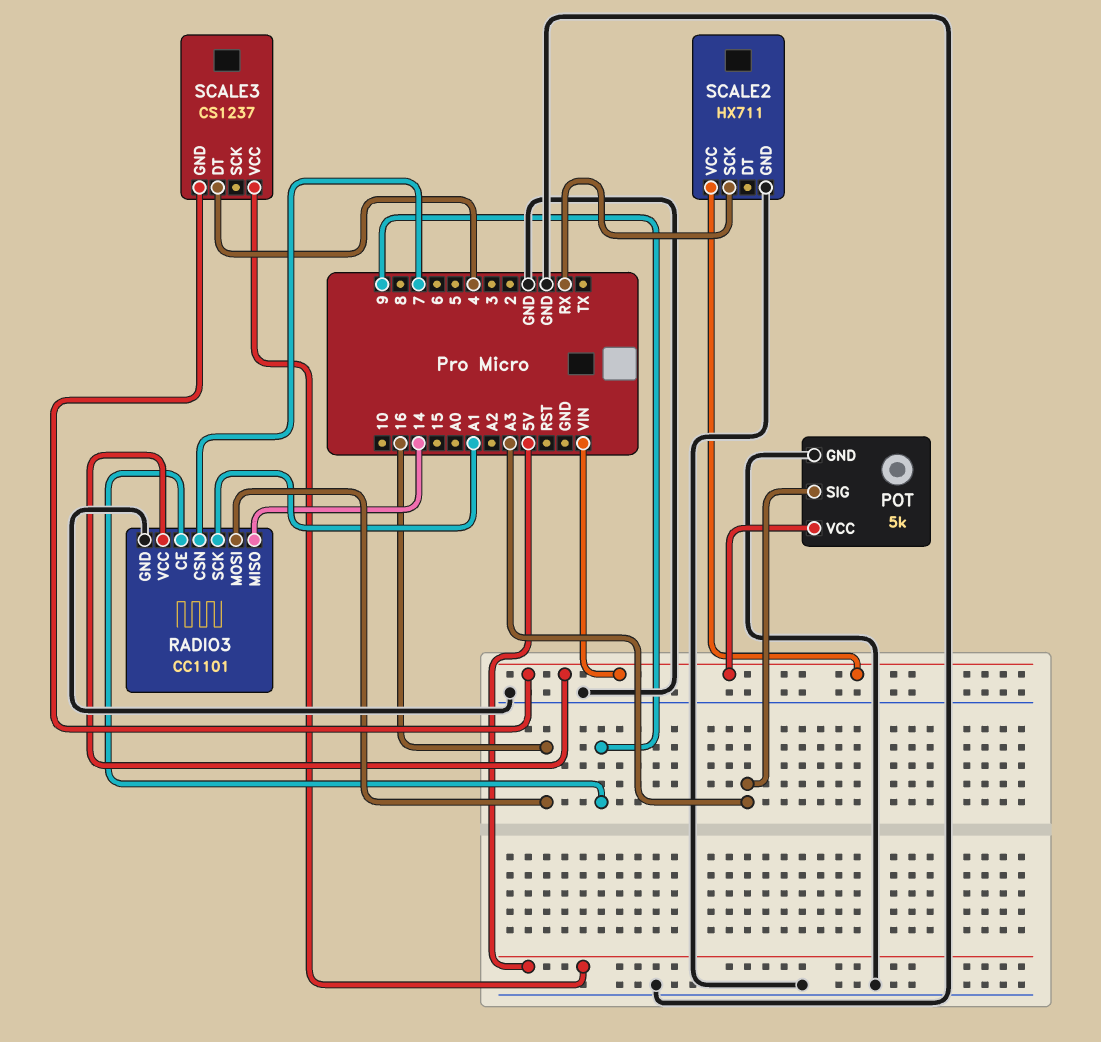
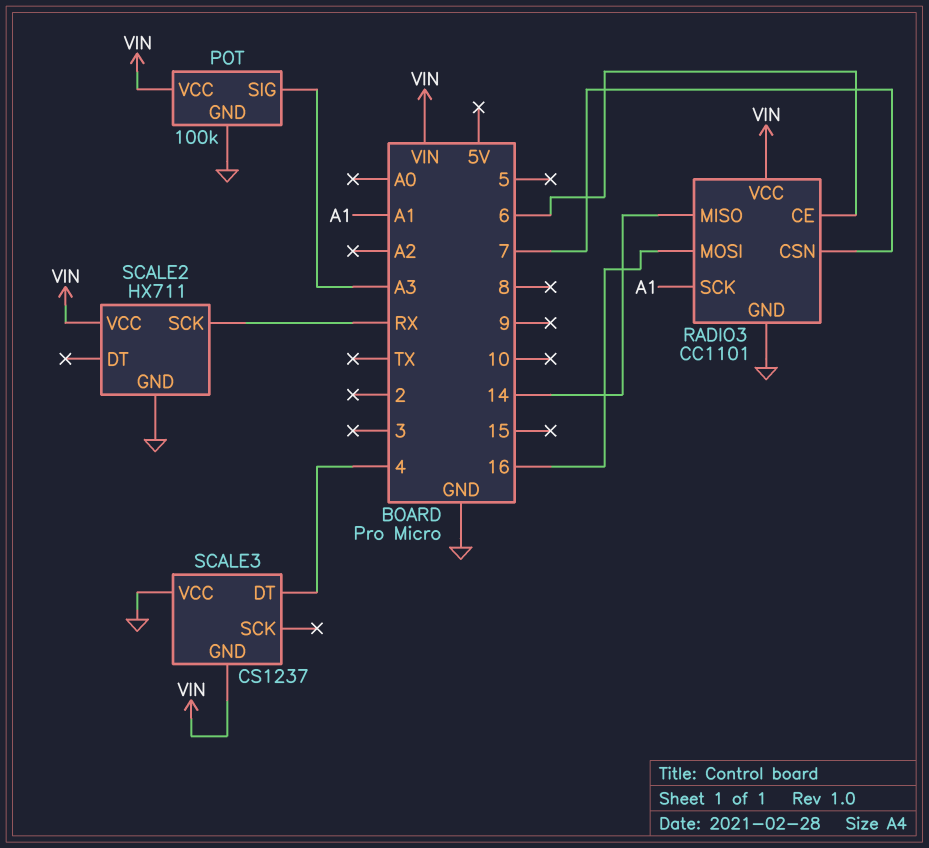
POT: 5k -> 100k
RADIO3 pin CE: 9 -> 6
SCALE3 pin VCC: 5V -> GND

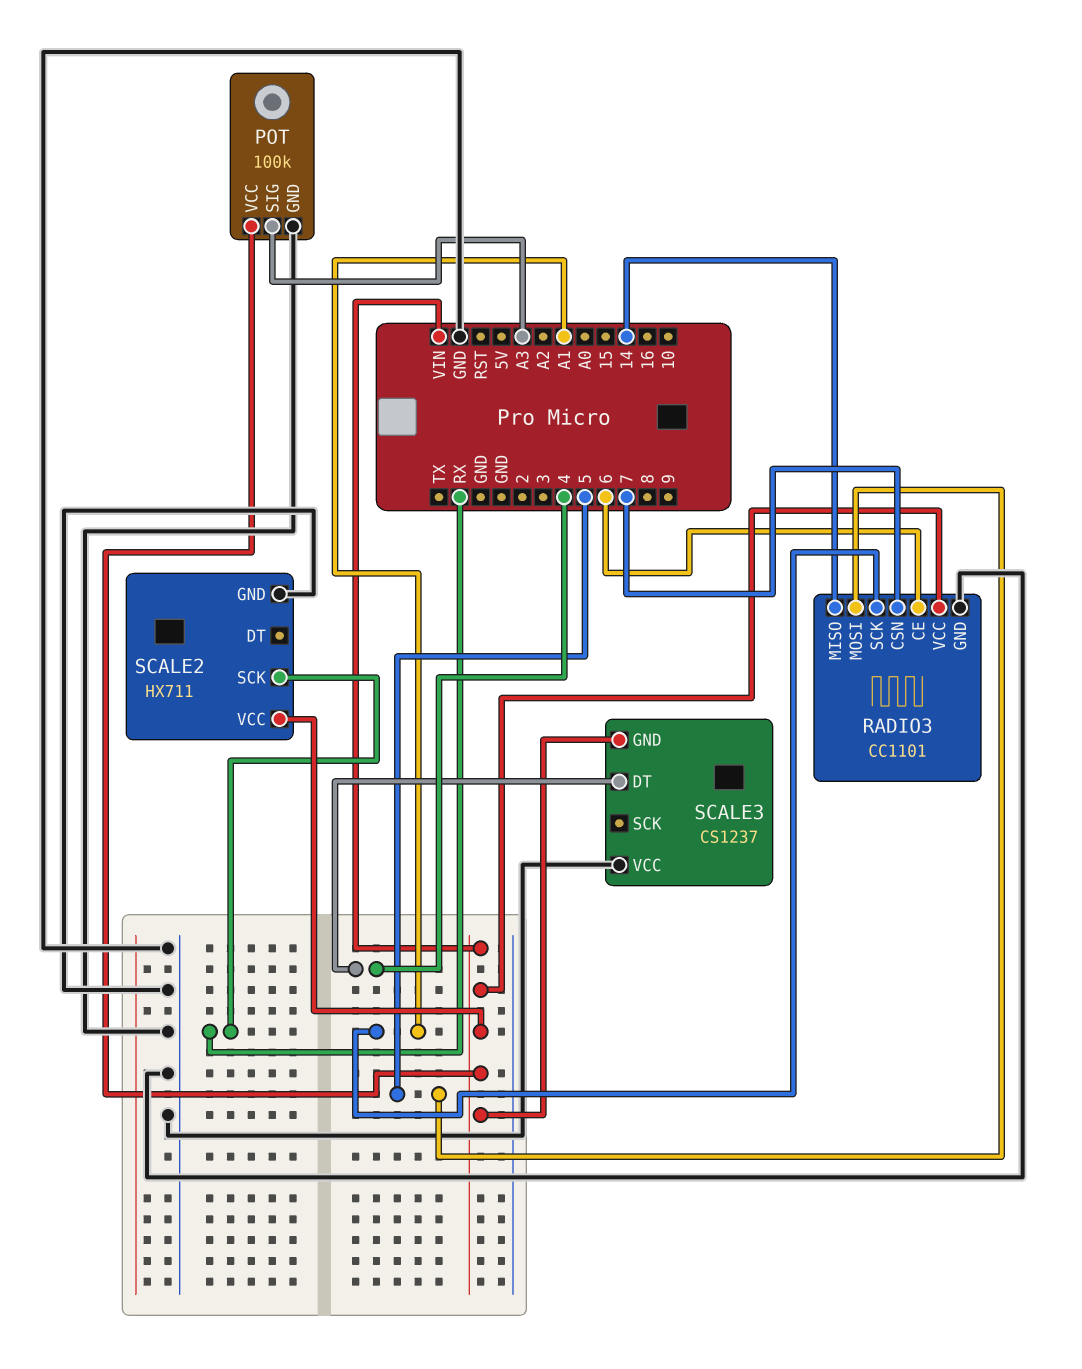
RADIO3 pin MOSI: 16 -> 5

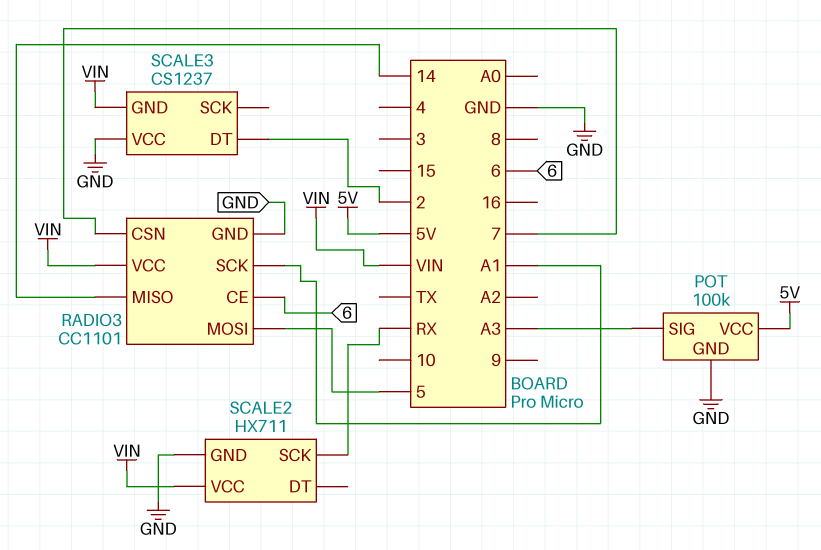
POT pin VCC: VIN -> 5V
SCALE3 pin DT: 4 -> 2

